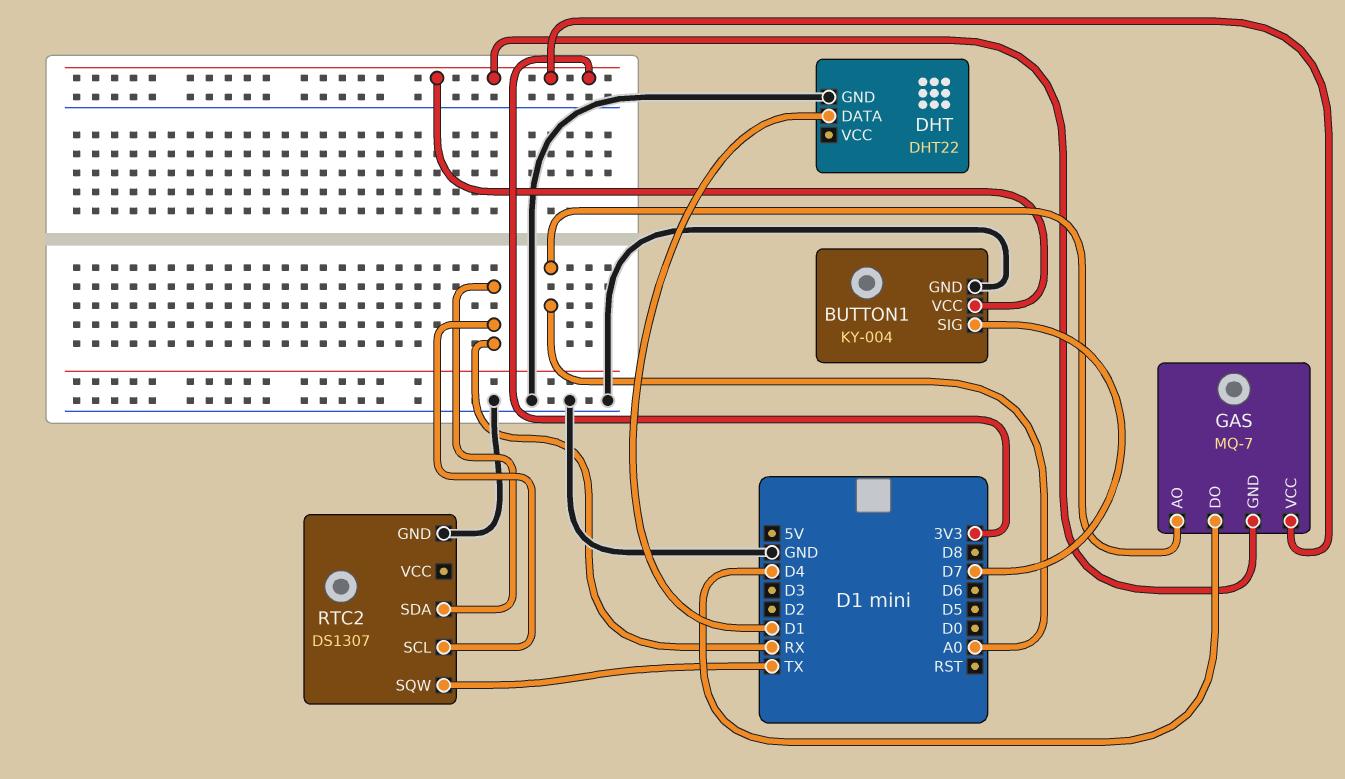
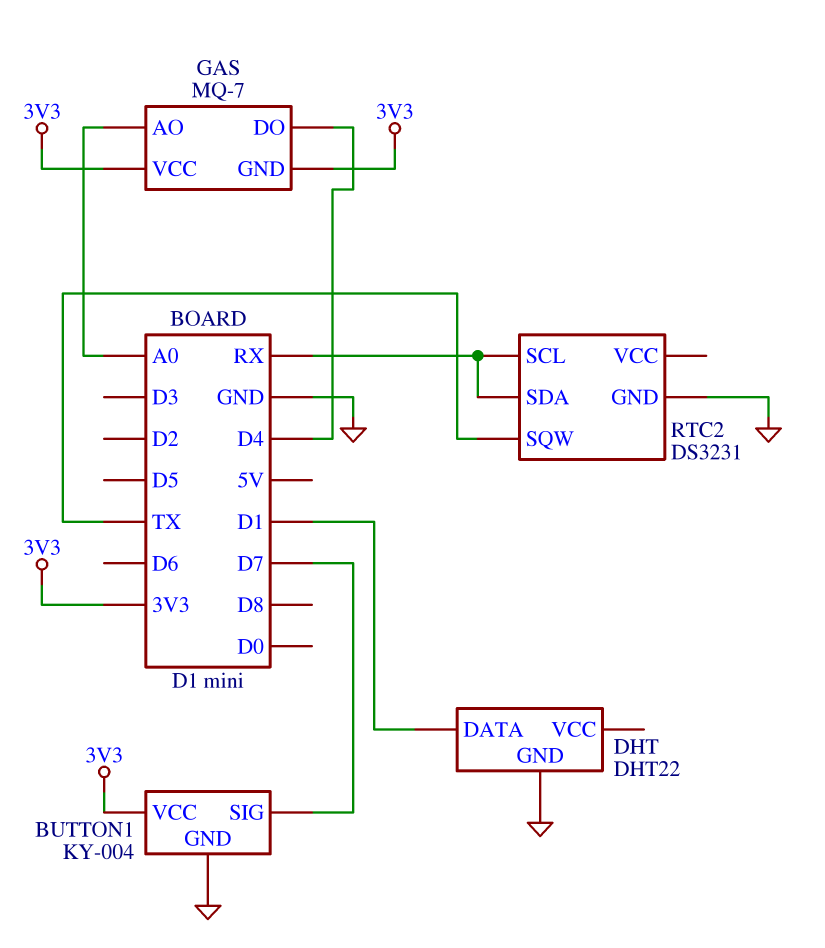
RTC2: DS1307 -> DS3231

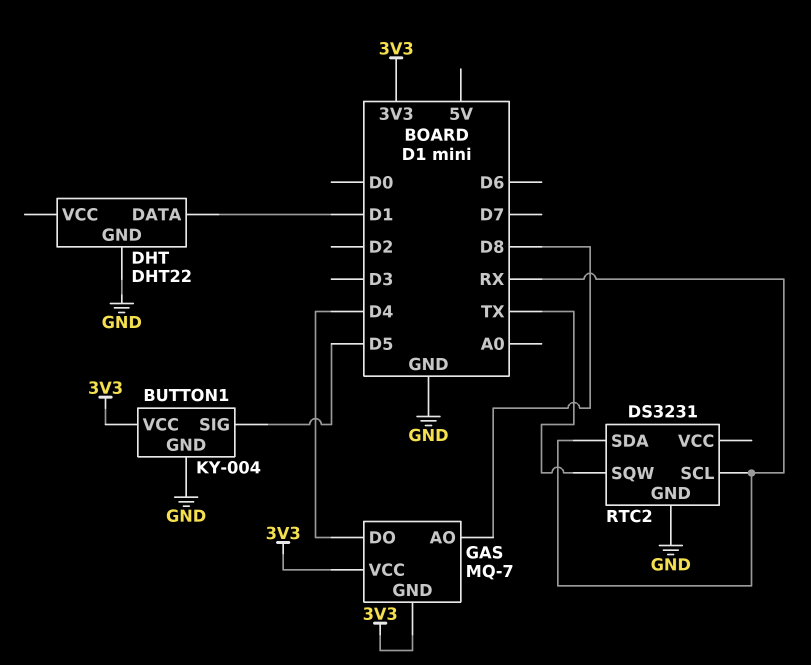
BUTTON1 pin SIG: D7 -> D5
GAS pin AO: A0 -> D8

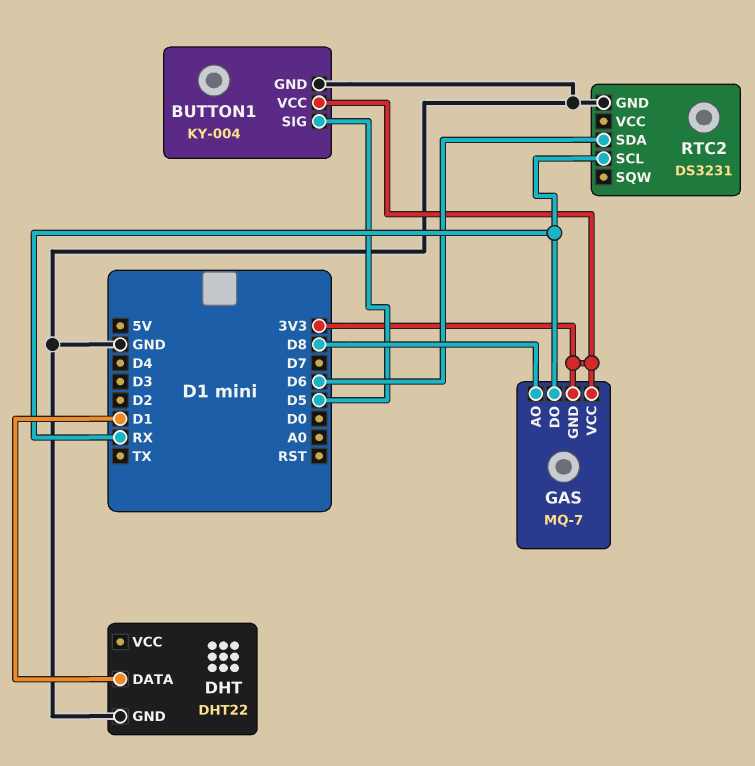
GAS pin DO: D4 -> RX
RTC2 pin SDA: RX -> D6
RTC2 pin SQW: TX -> none

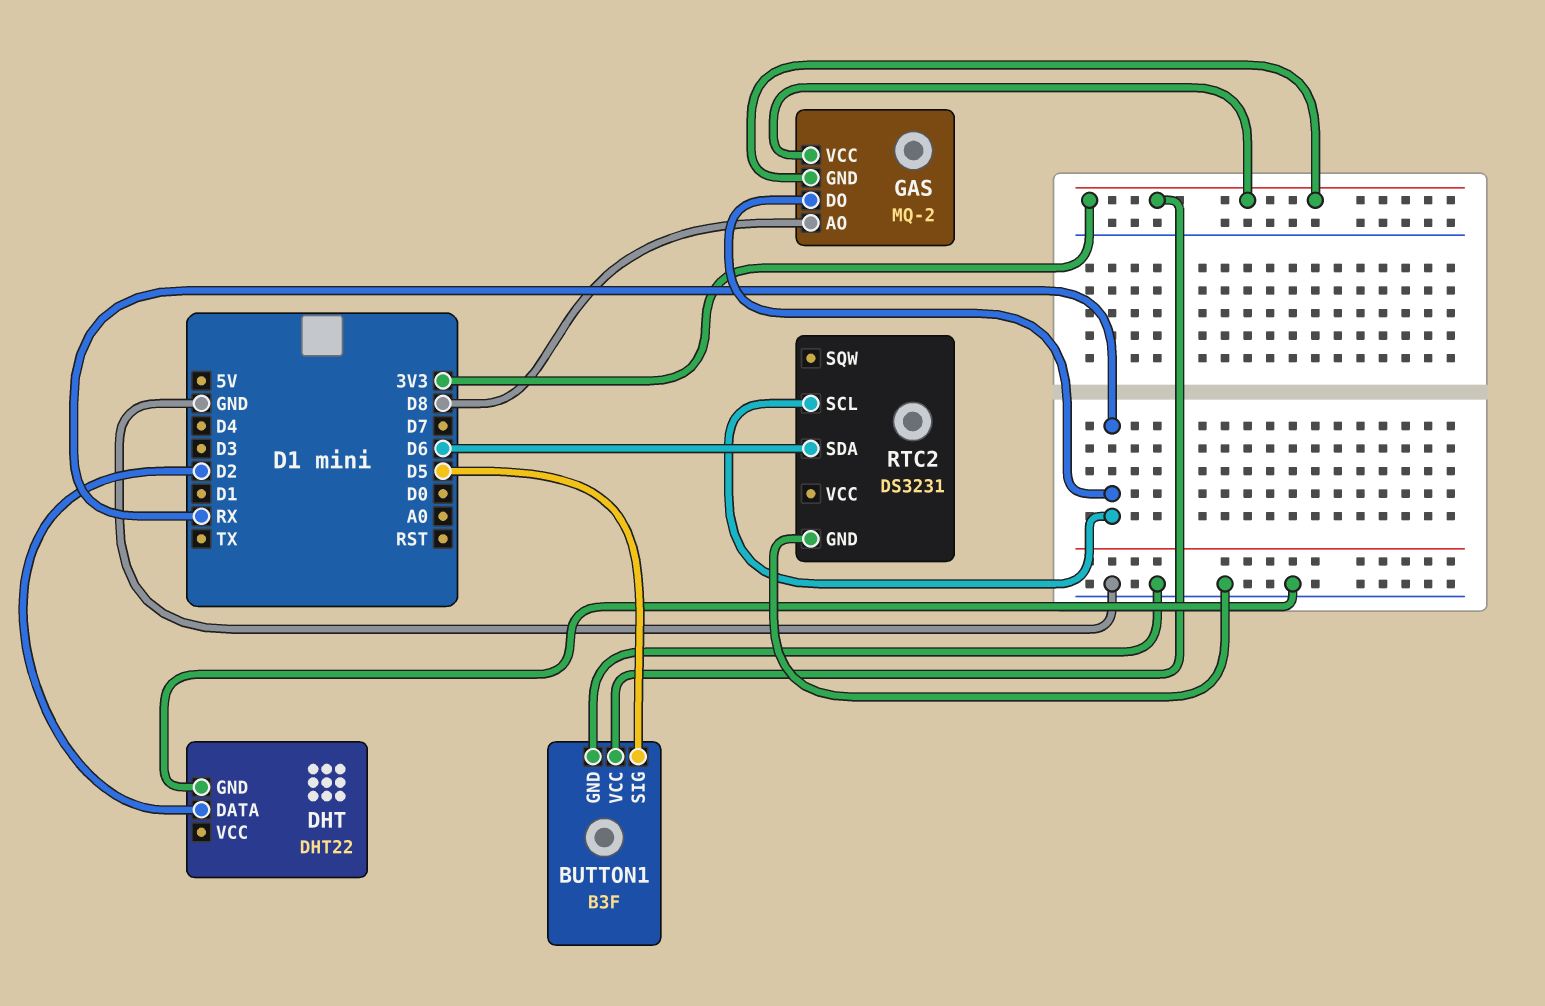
BUTTON1: KY-004 -> B3F
DHT pin DATA: D1 -> D2
GAS: MQ-7 -> MQ-2

